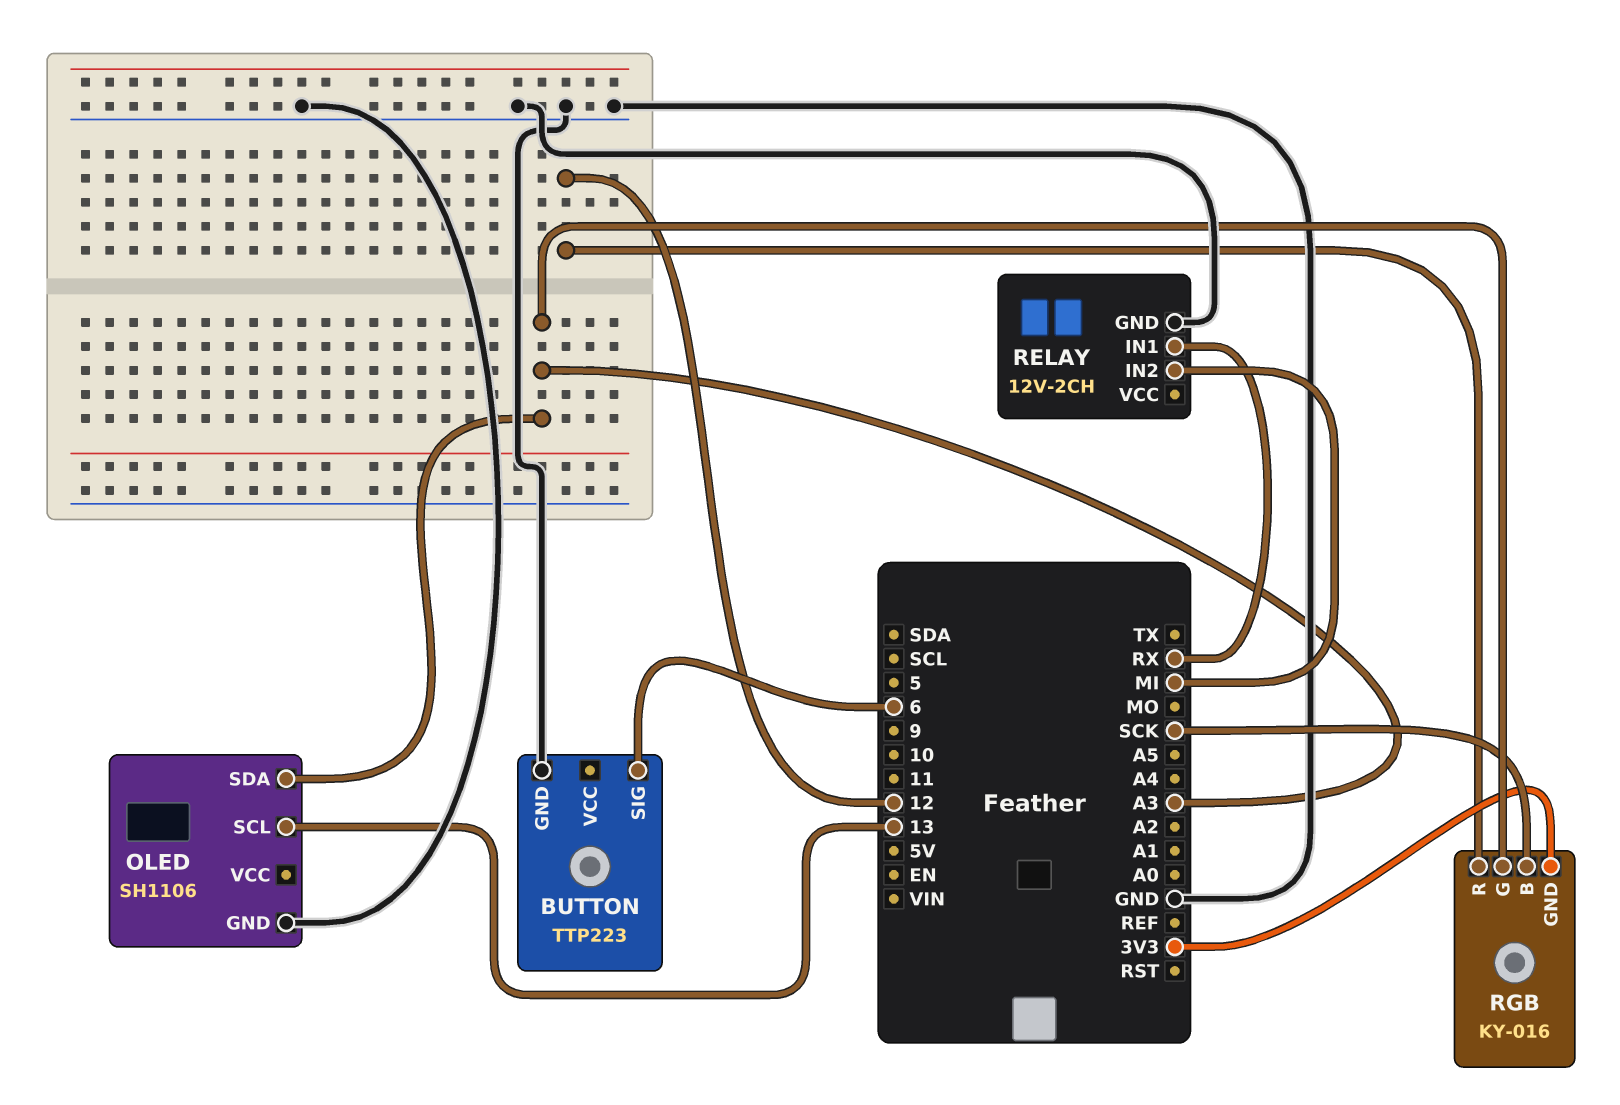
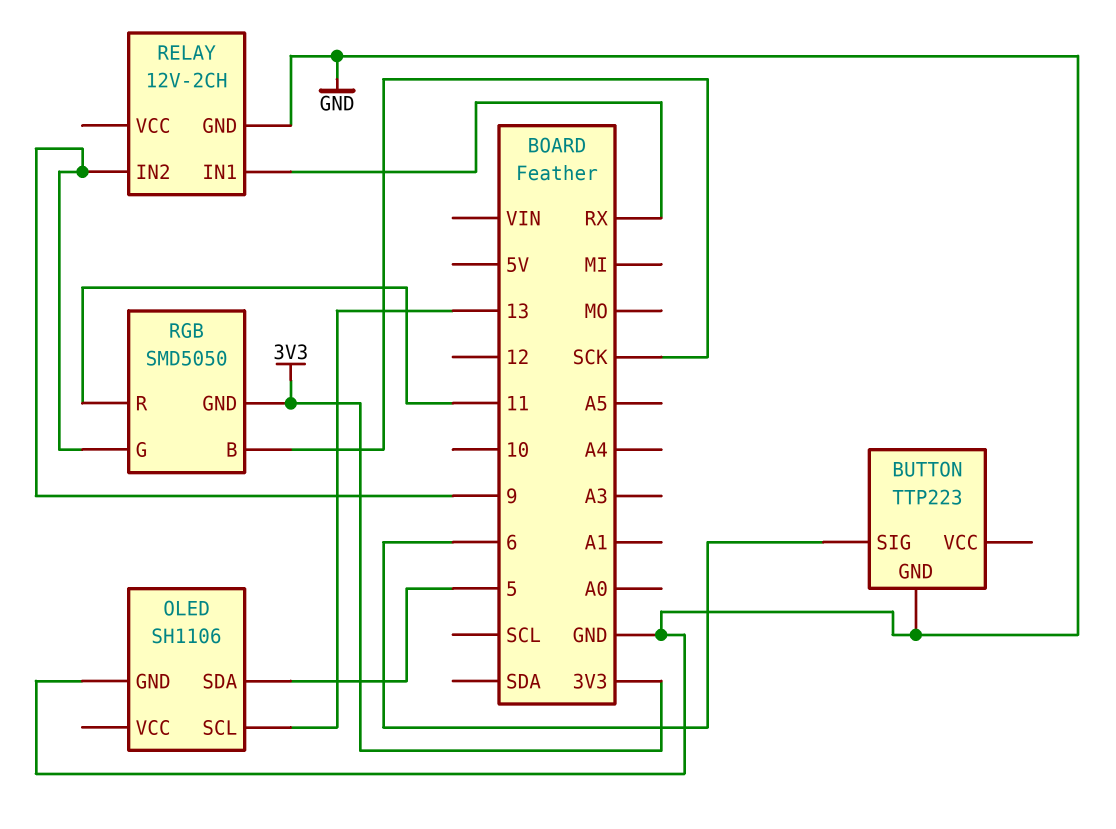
OLED pin SDA: A3 -> 5
RELAY pin IN2: MI -> 9
RGB: KY-016 -> SMD5050
RGB pin G: A3 -> 9
RGB pin R: 12 -> 11

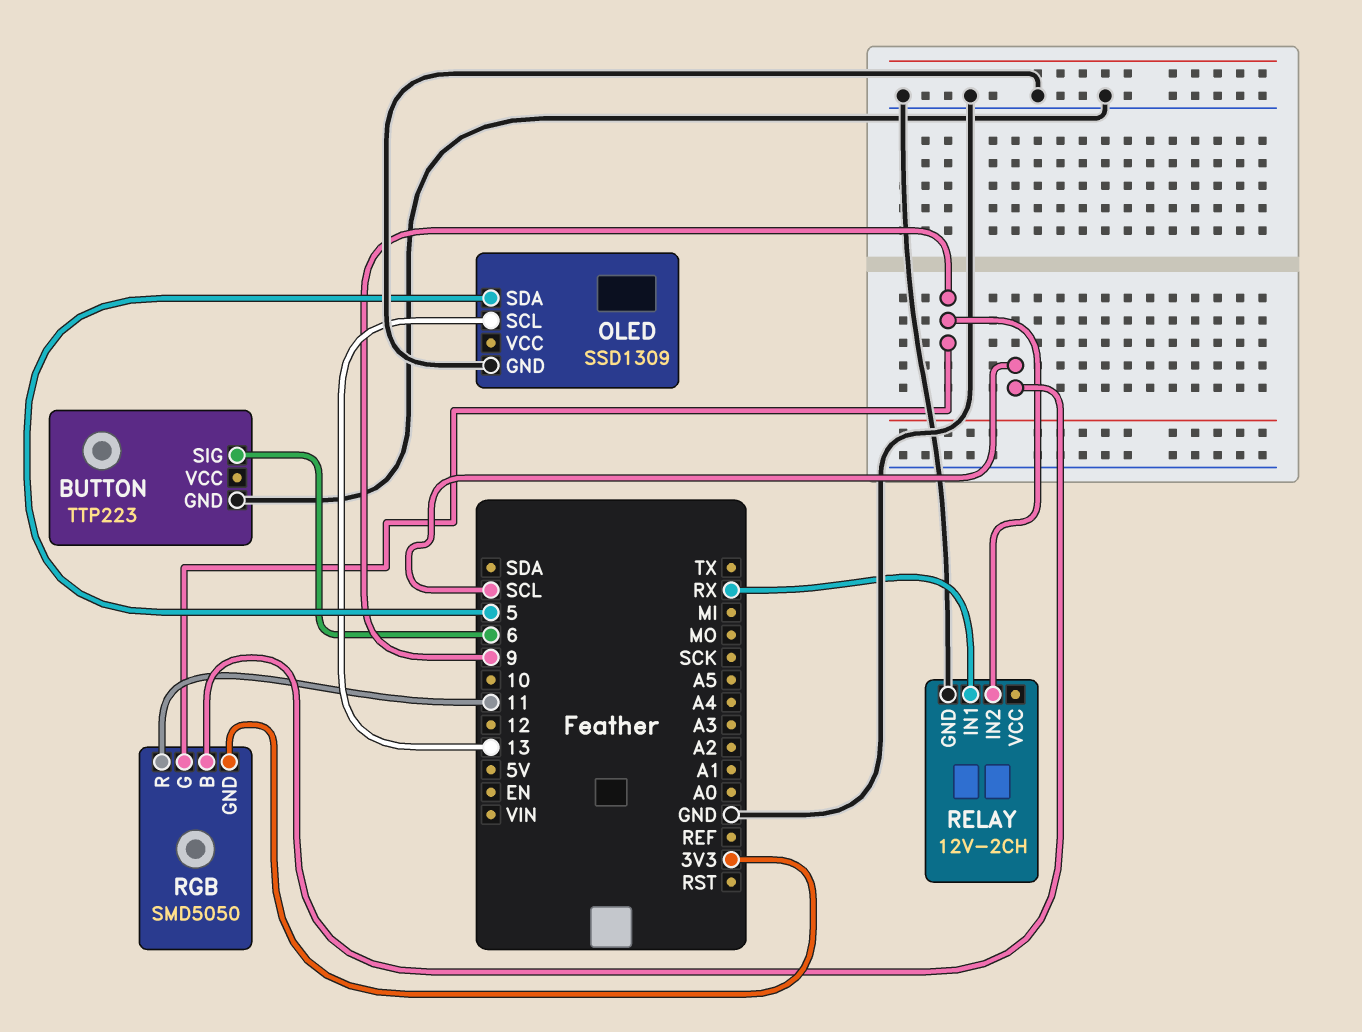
OLED: SH1106 -> SSD1309
RGB pin B: SCK -> SCL

